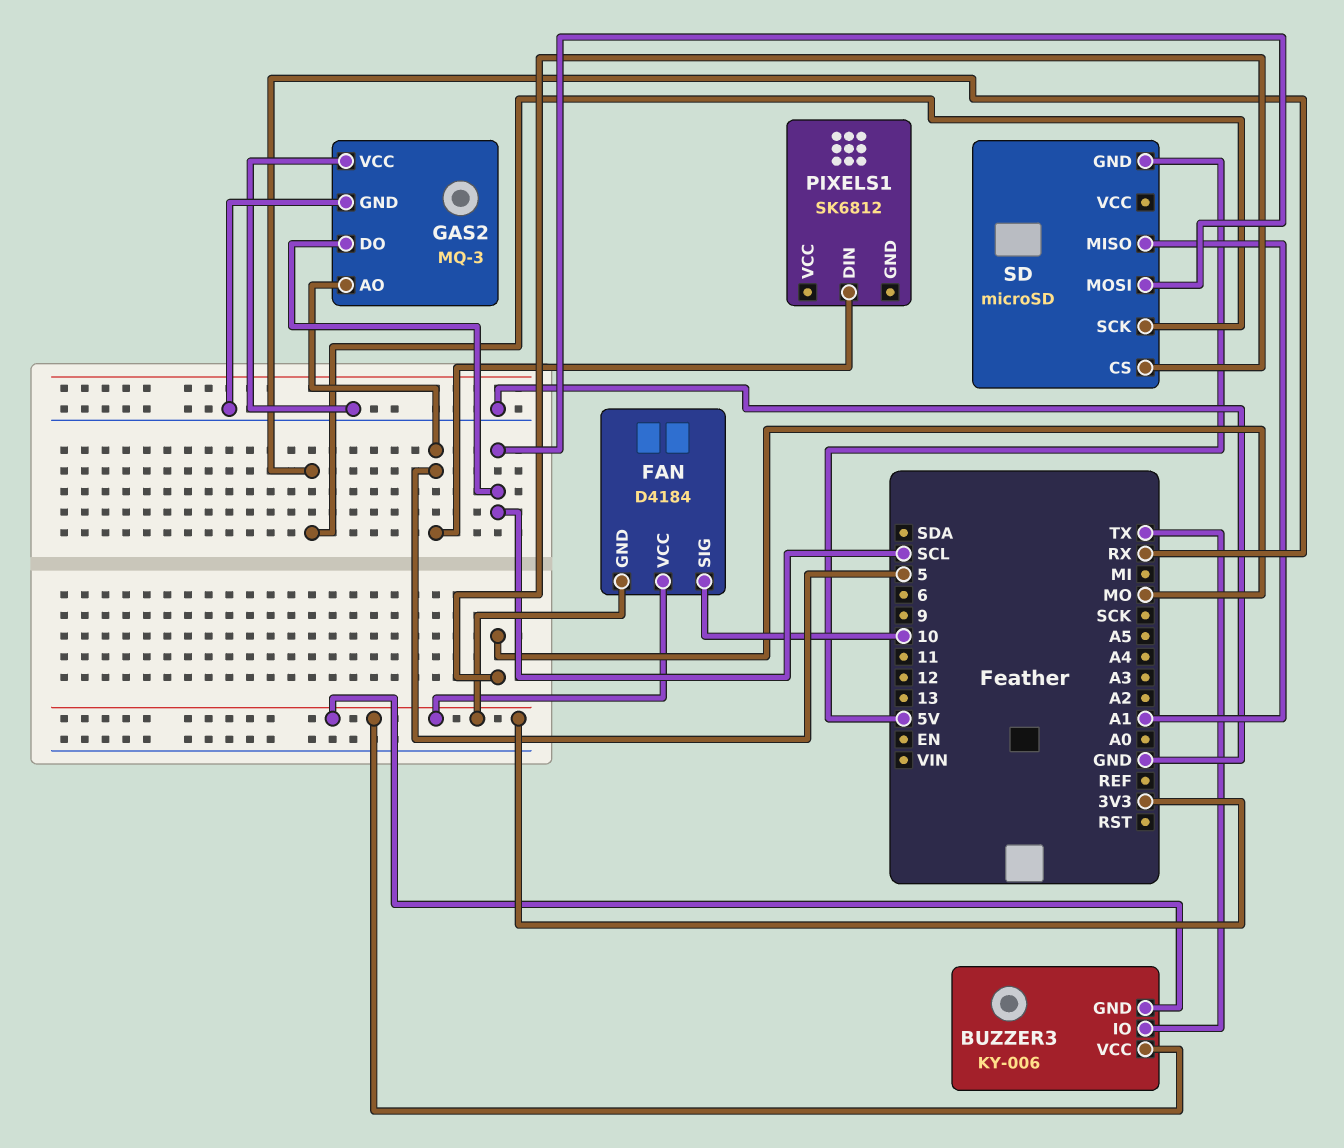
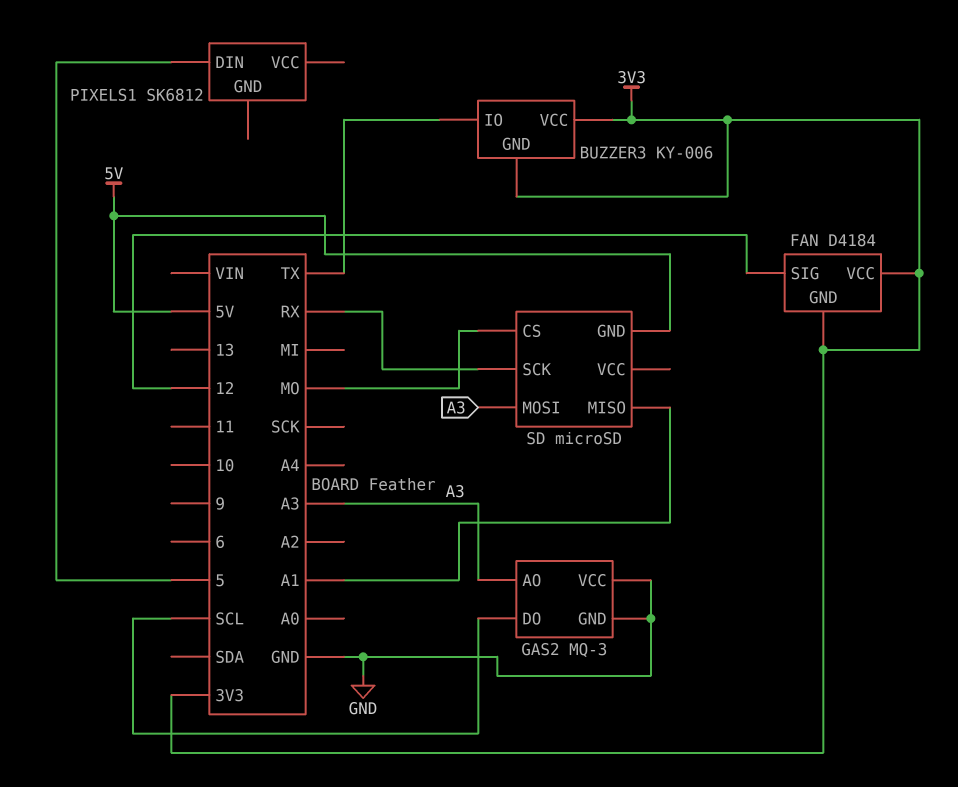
FAN pin SIG: 10 -> 12
GAS2 pin AO: 5 -> A3
SD pin MOSI: SCL -> A3

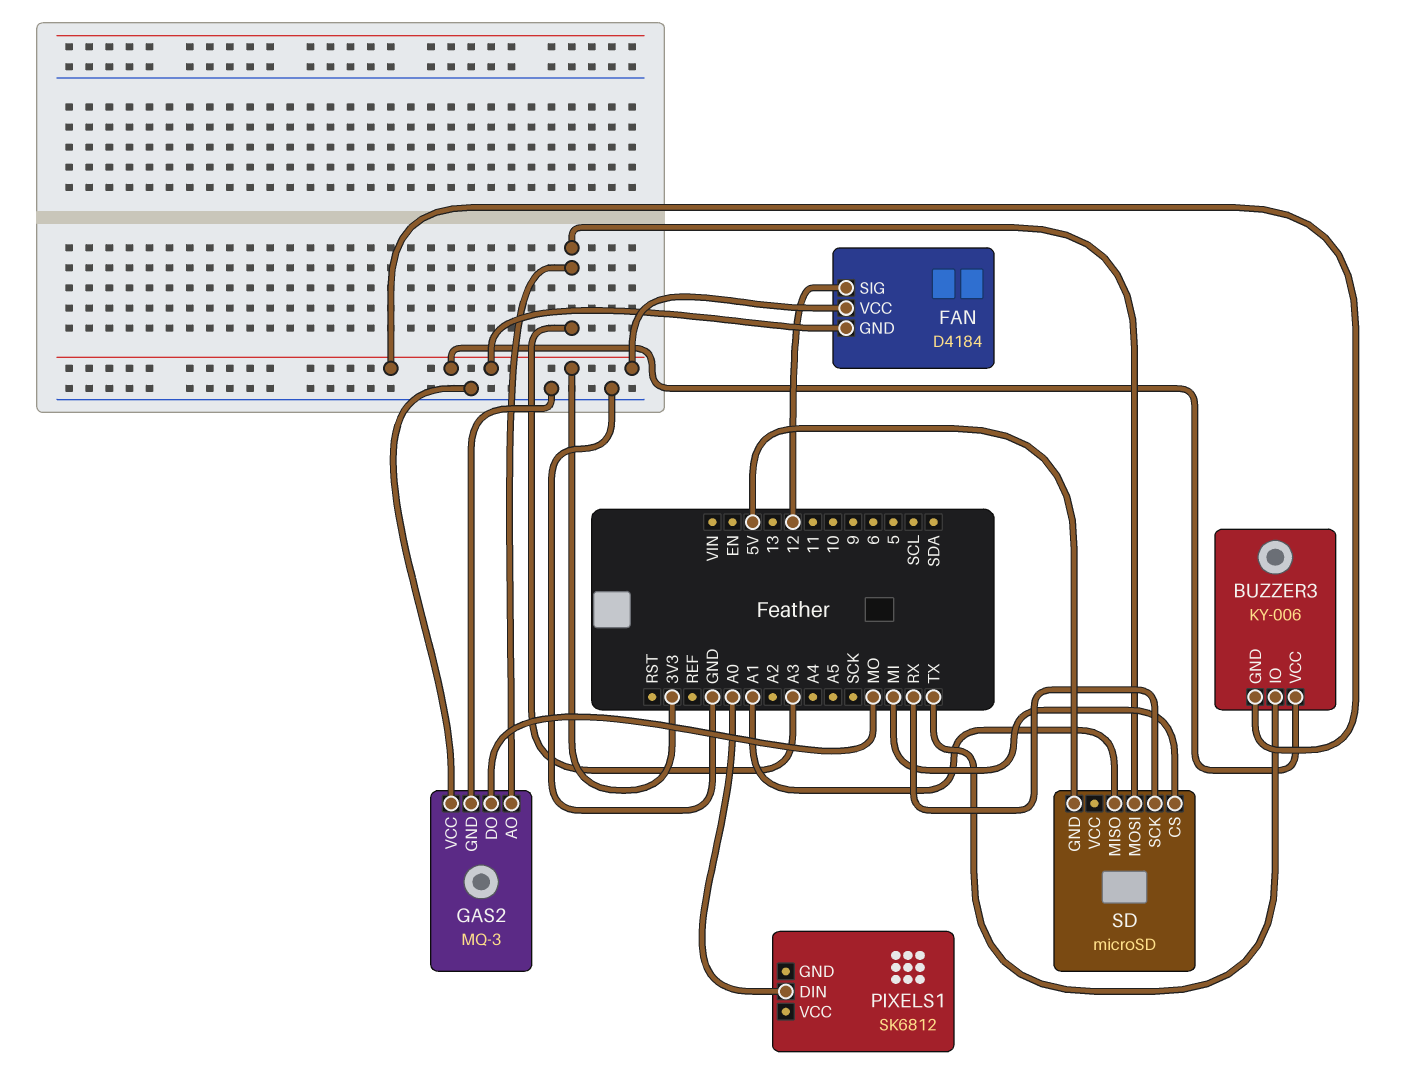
GAS2 pin DO: SCL -> MO
PIXELS1 pin DIN: 5 -> A0
SD pin CS: MO -> MI

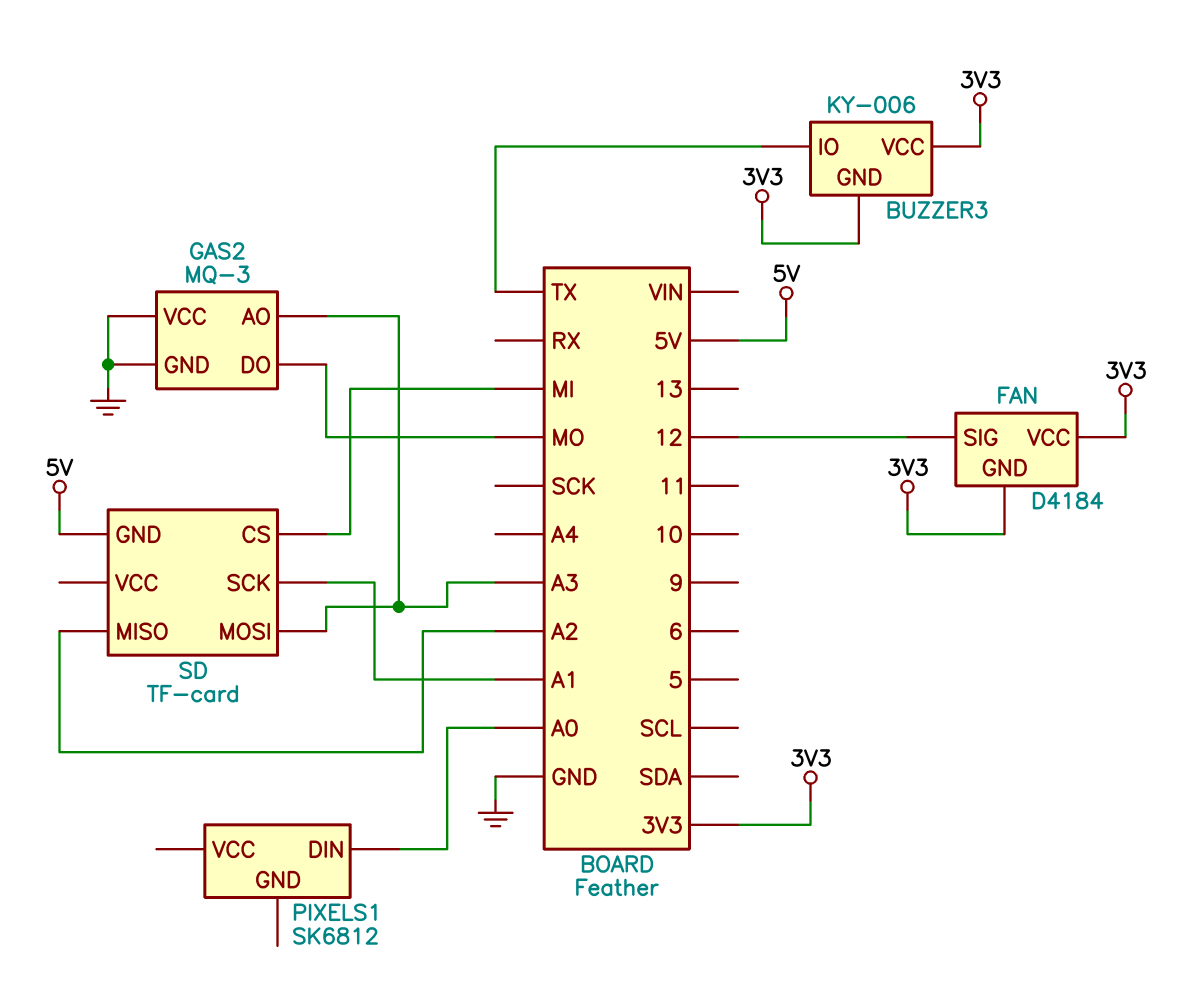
SD: microSD -> TF-card
SD pin MISO: A1 -> A2
SD pin SCK: RX -> A1

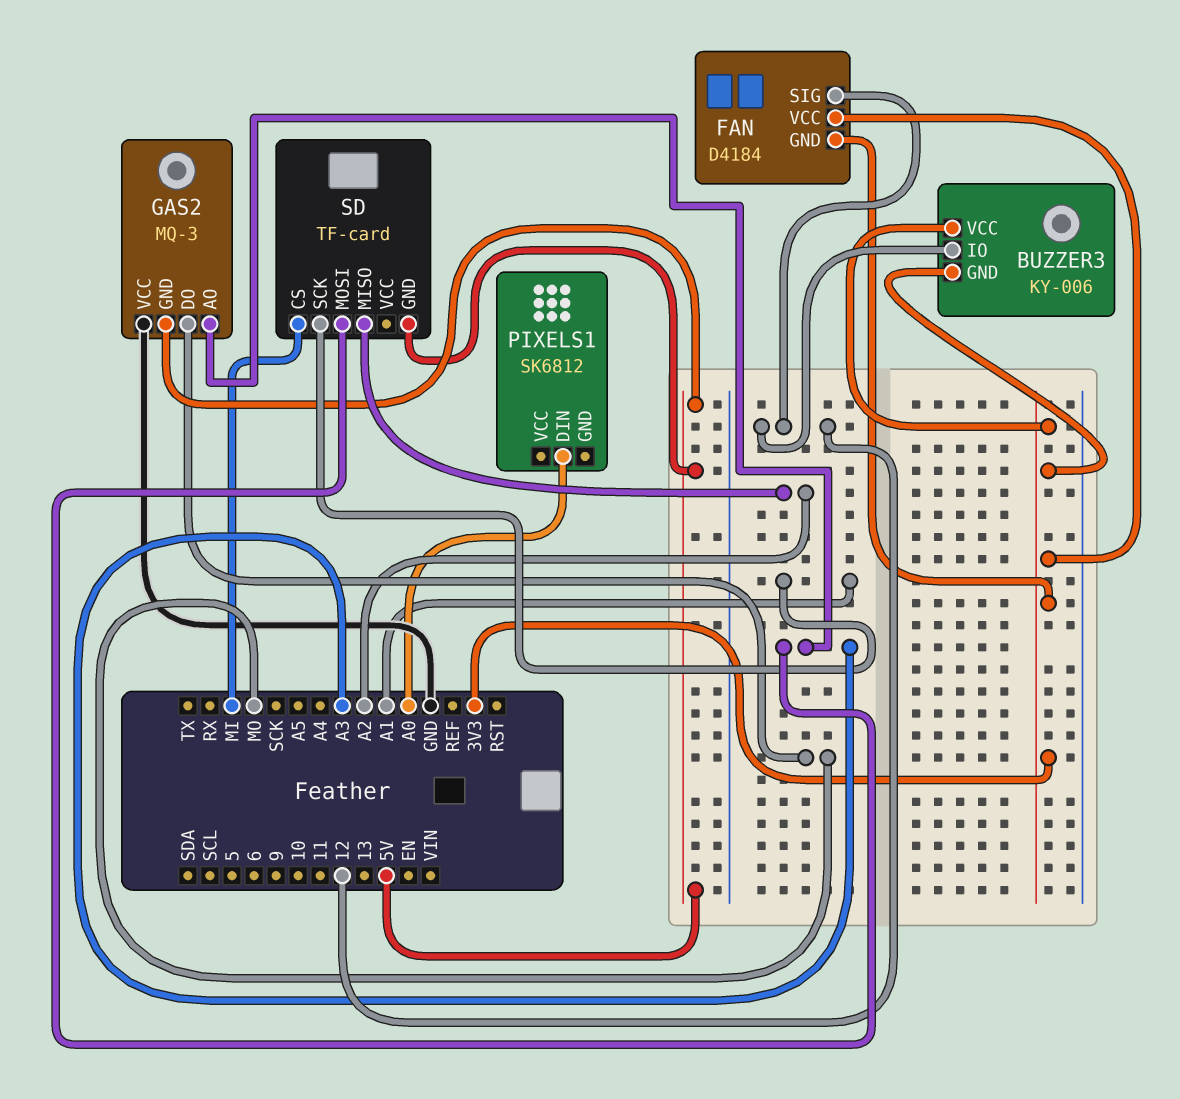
BUZZER3 pin IO: TX -> 12
GAS2 pin GND: GND -> 5V

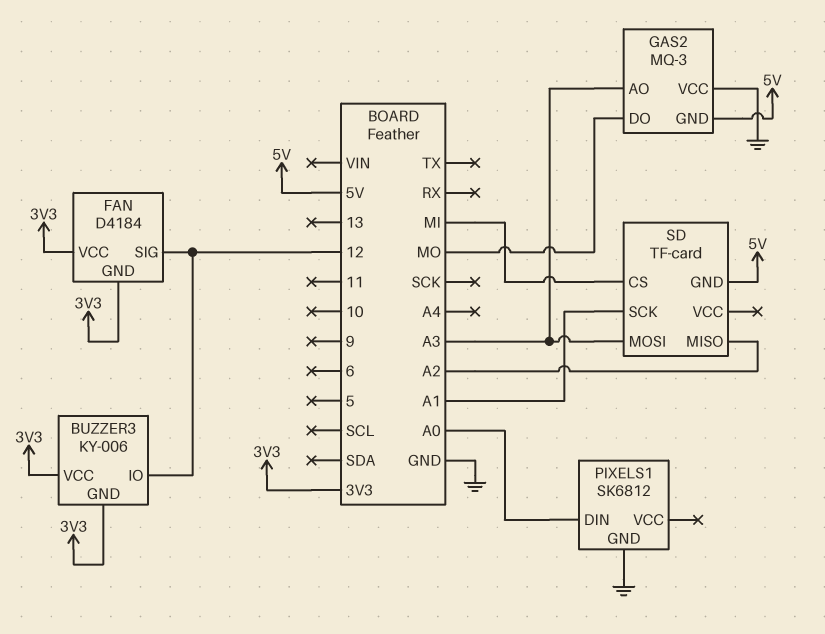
PIXELS1 pin GND: none -> GND

